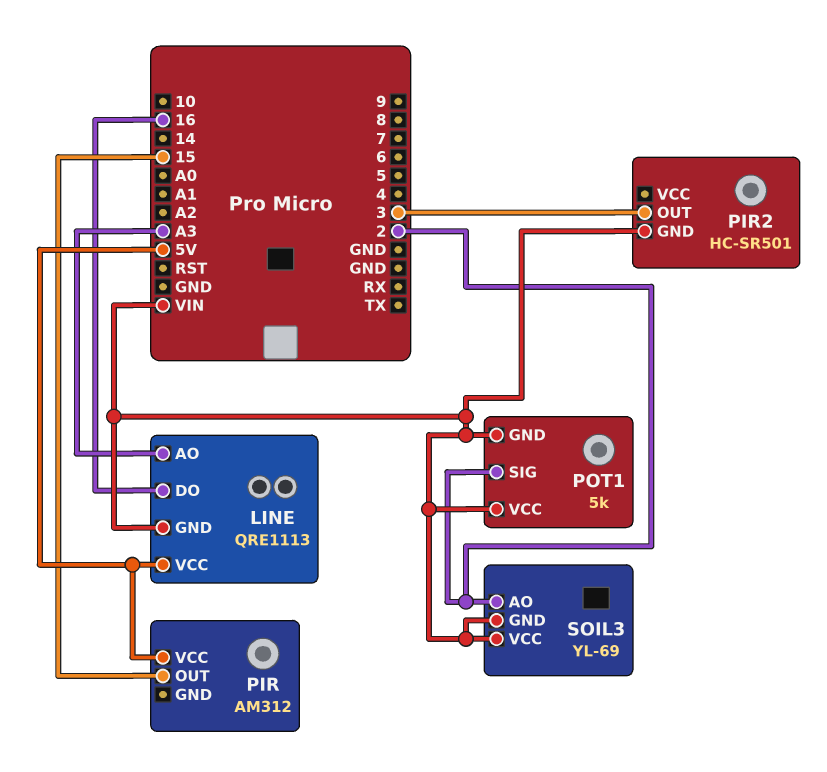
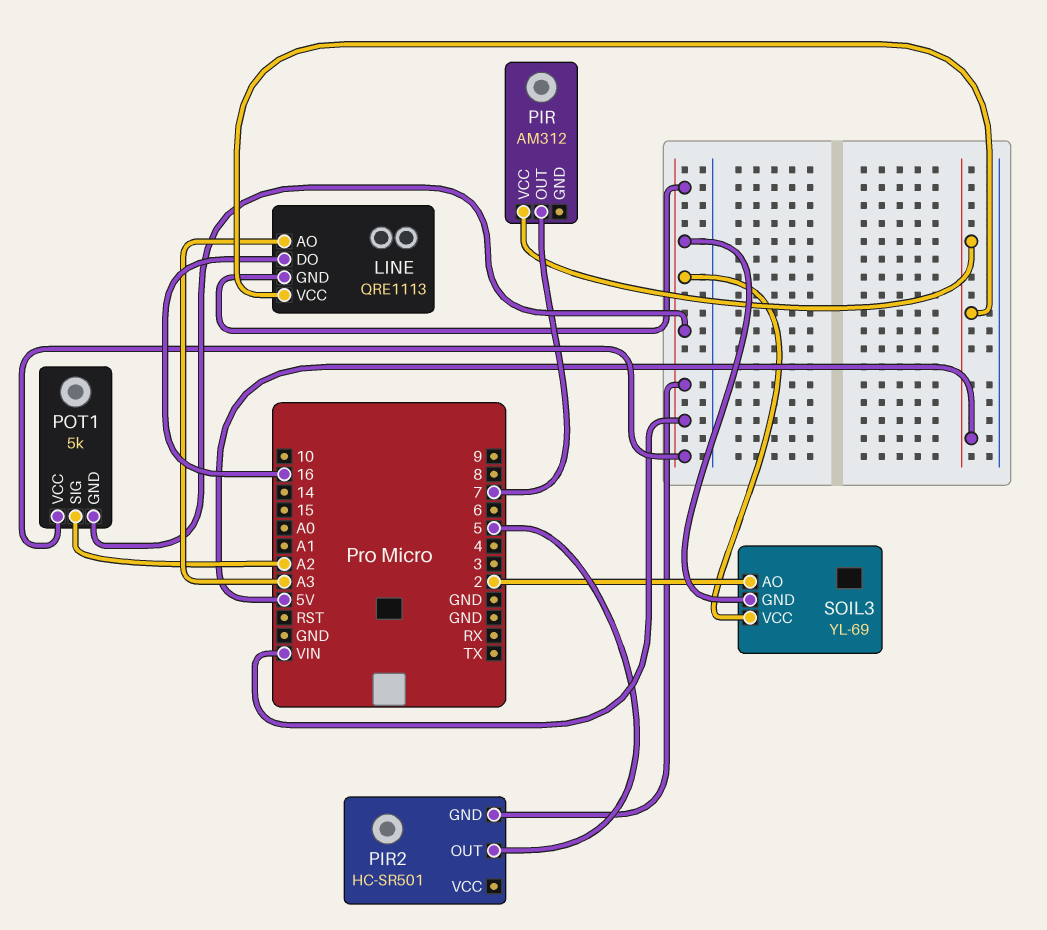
PIR pin OUT: 15 -> 7
PIR2 pin OUT: 3 -> 5
POT1 pin SIG: 2 -> A2

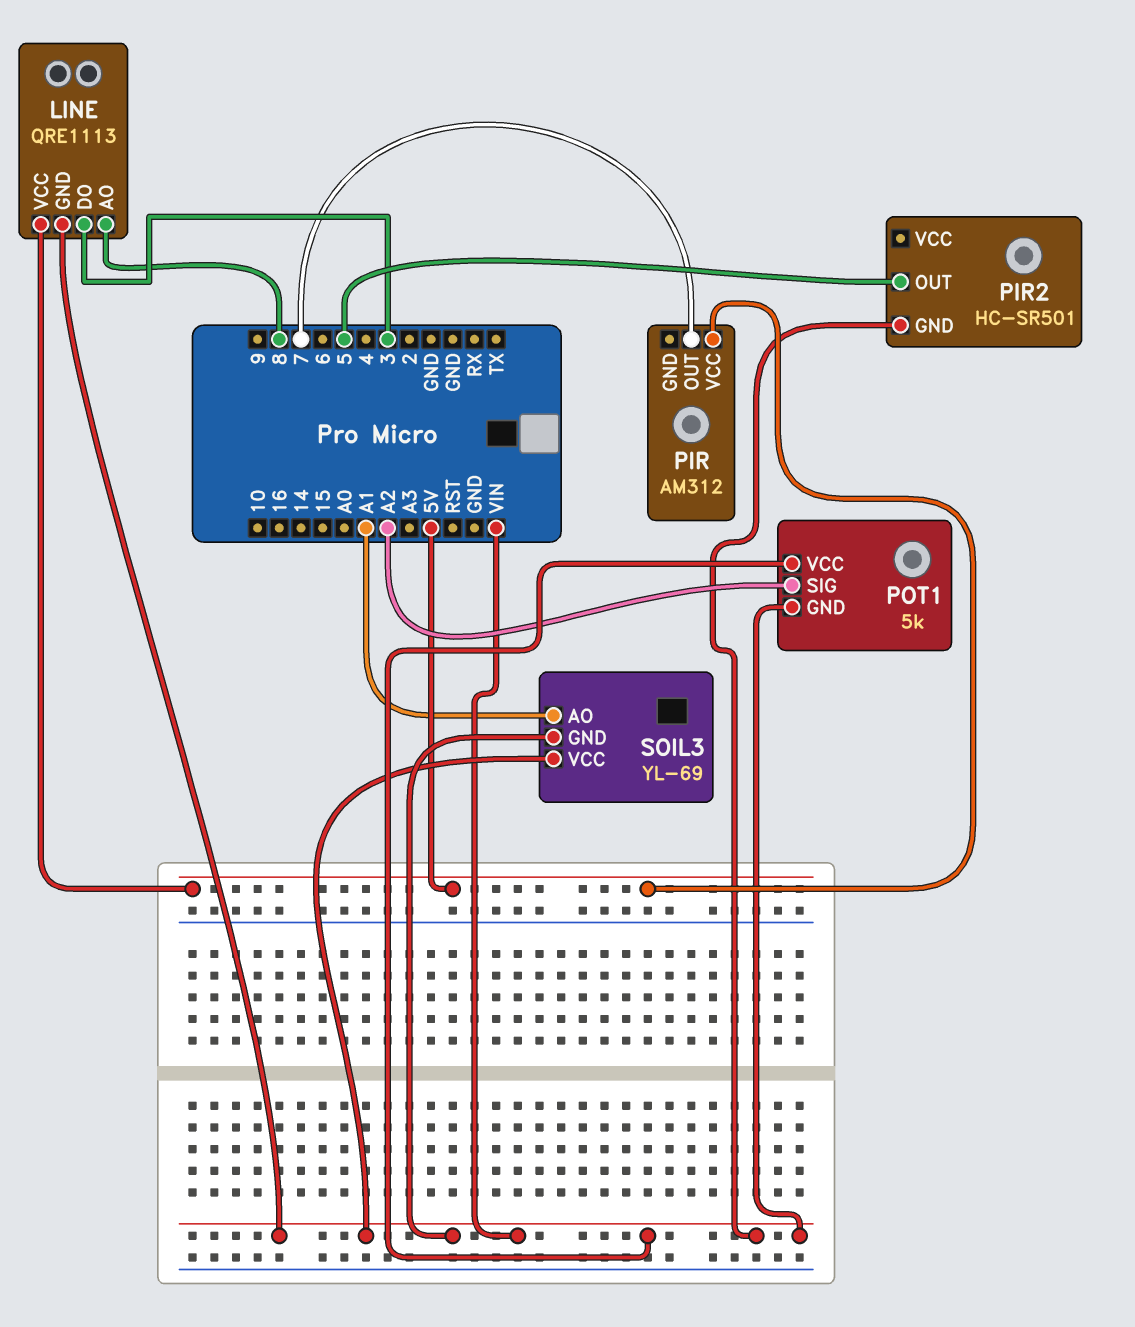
LINE pin AO: A3 -> 8
LINE pin DO: 16 -> 3
SOIL3 pin AO: 2 -> A1

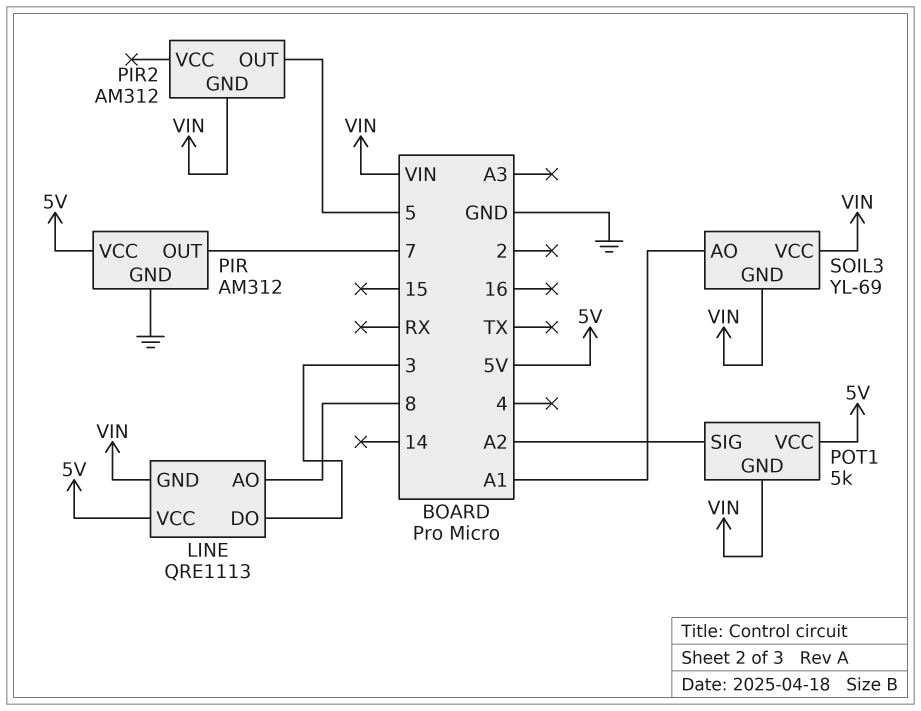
PIR pin GND: none -> GND
PIR2: HC-SR501 -> AM312
POT1 pin VCC: VIN -> 5V

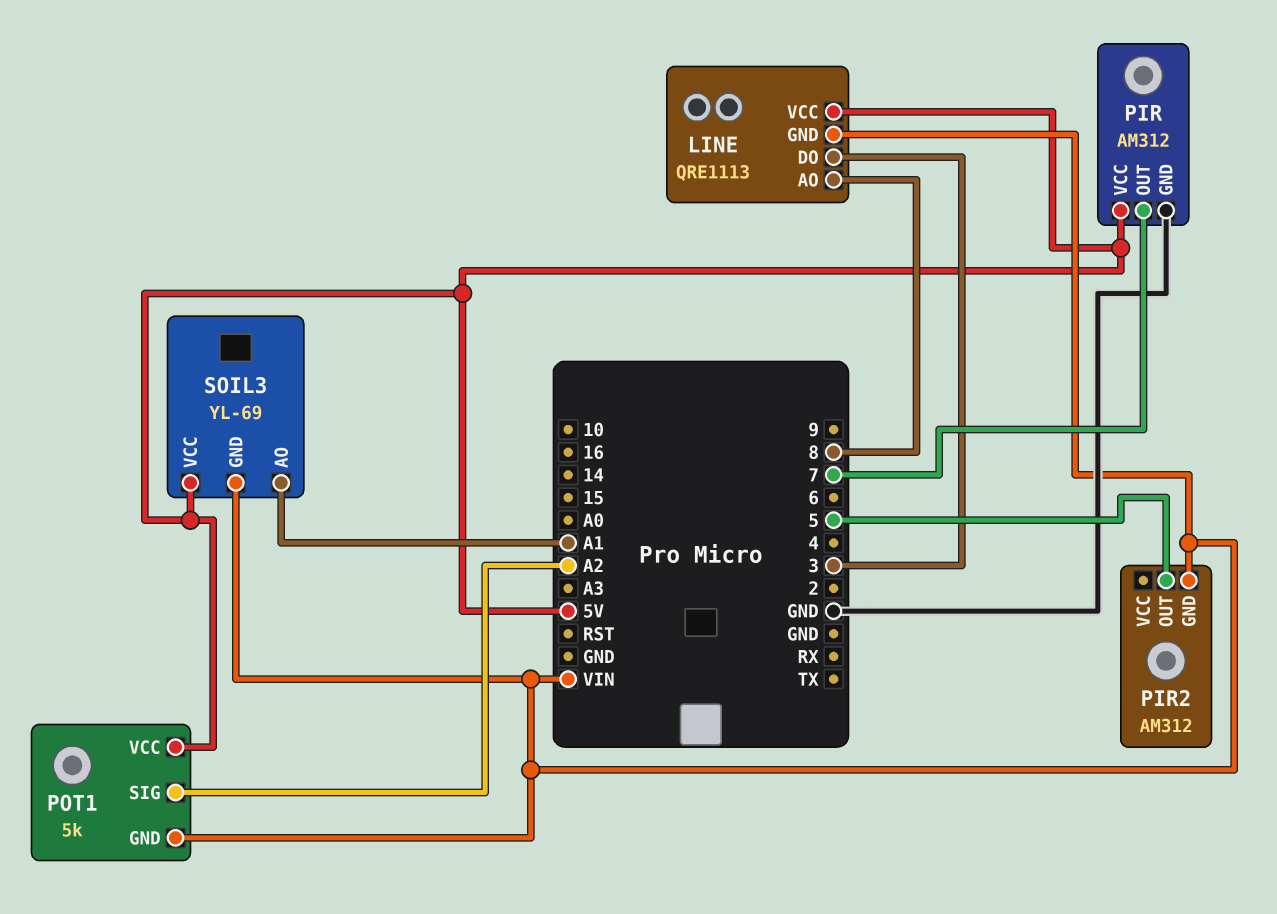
SOIL3 pin VCC: VIN -> 5V

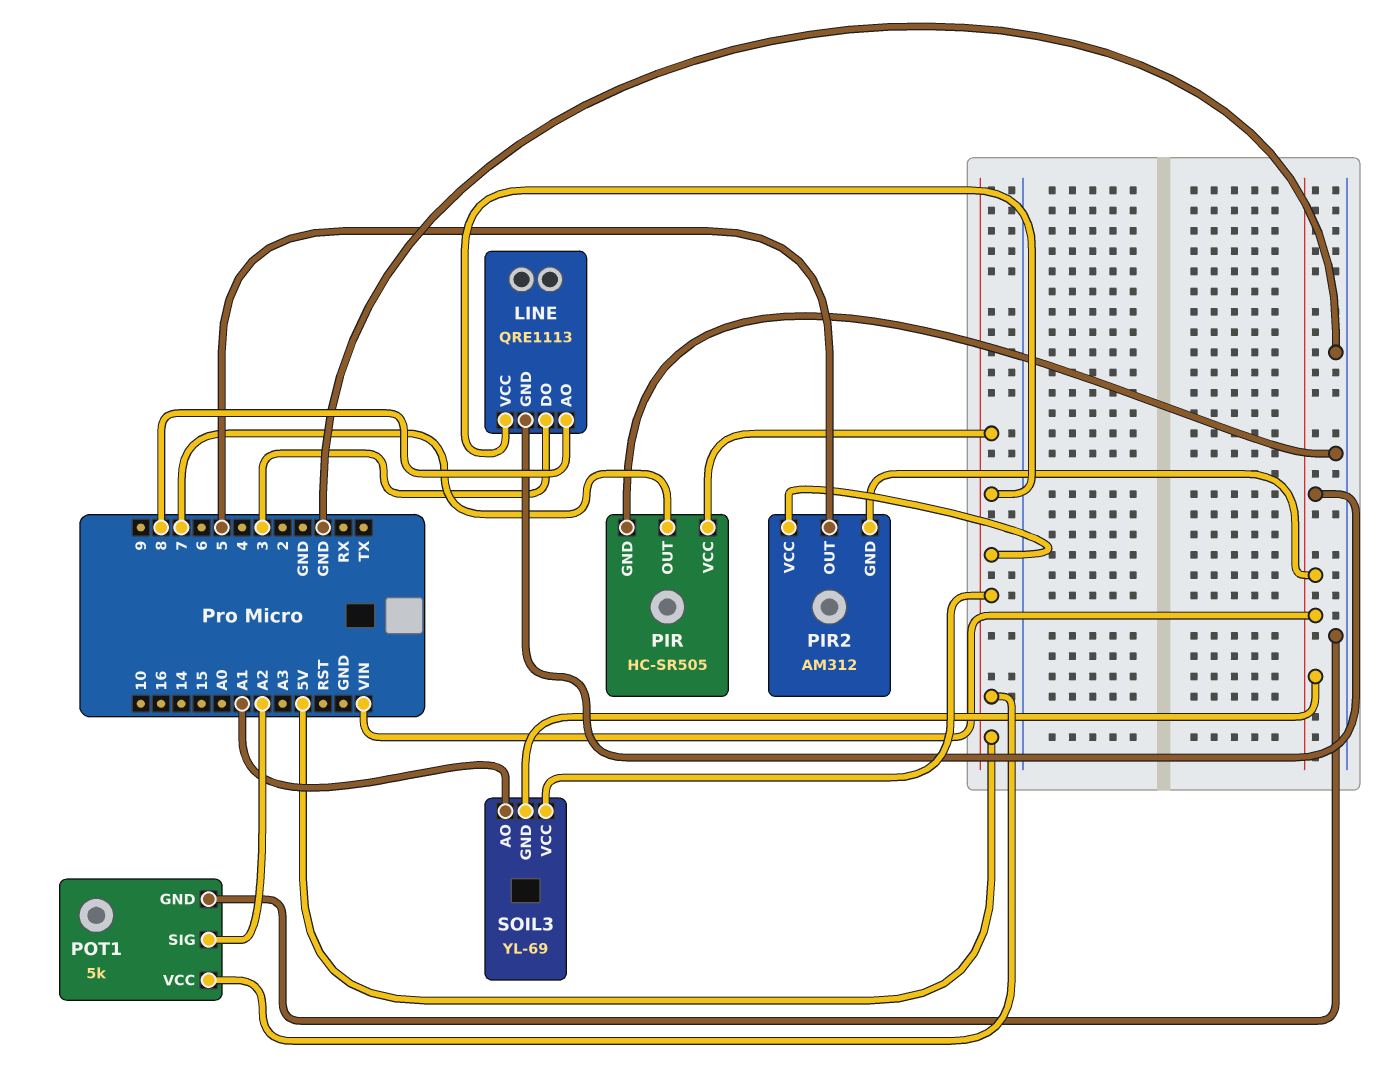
PIR: AM312 -> HC-SR505
PIR2 pin VCC: none -> 5V
POT1 pin GND: VIN -> GND

